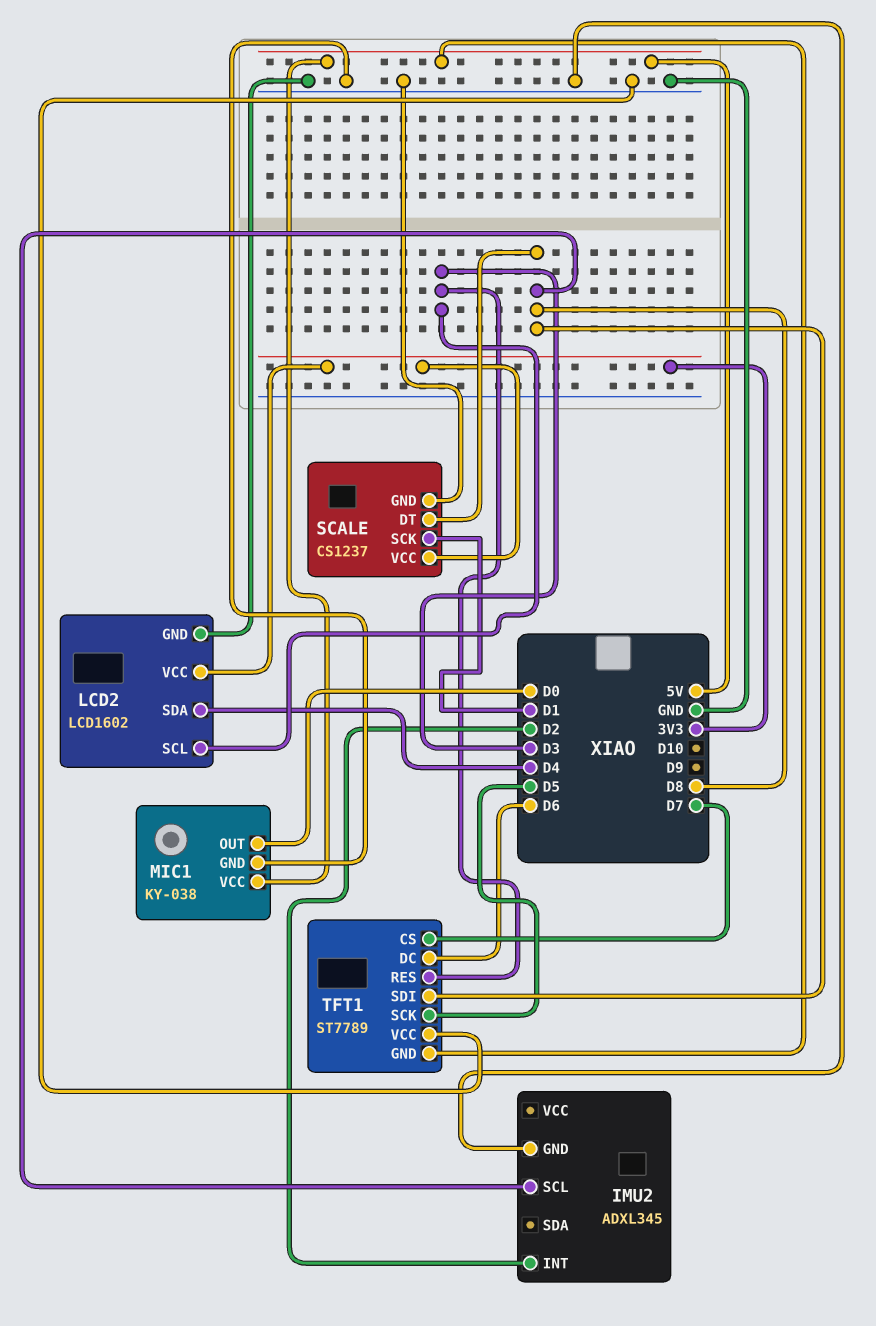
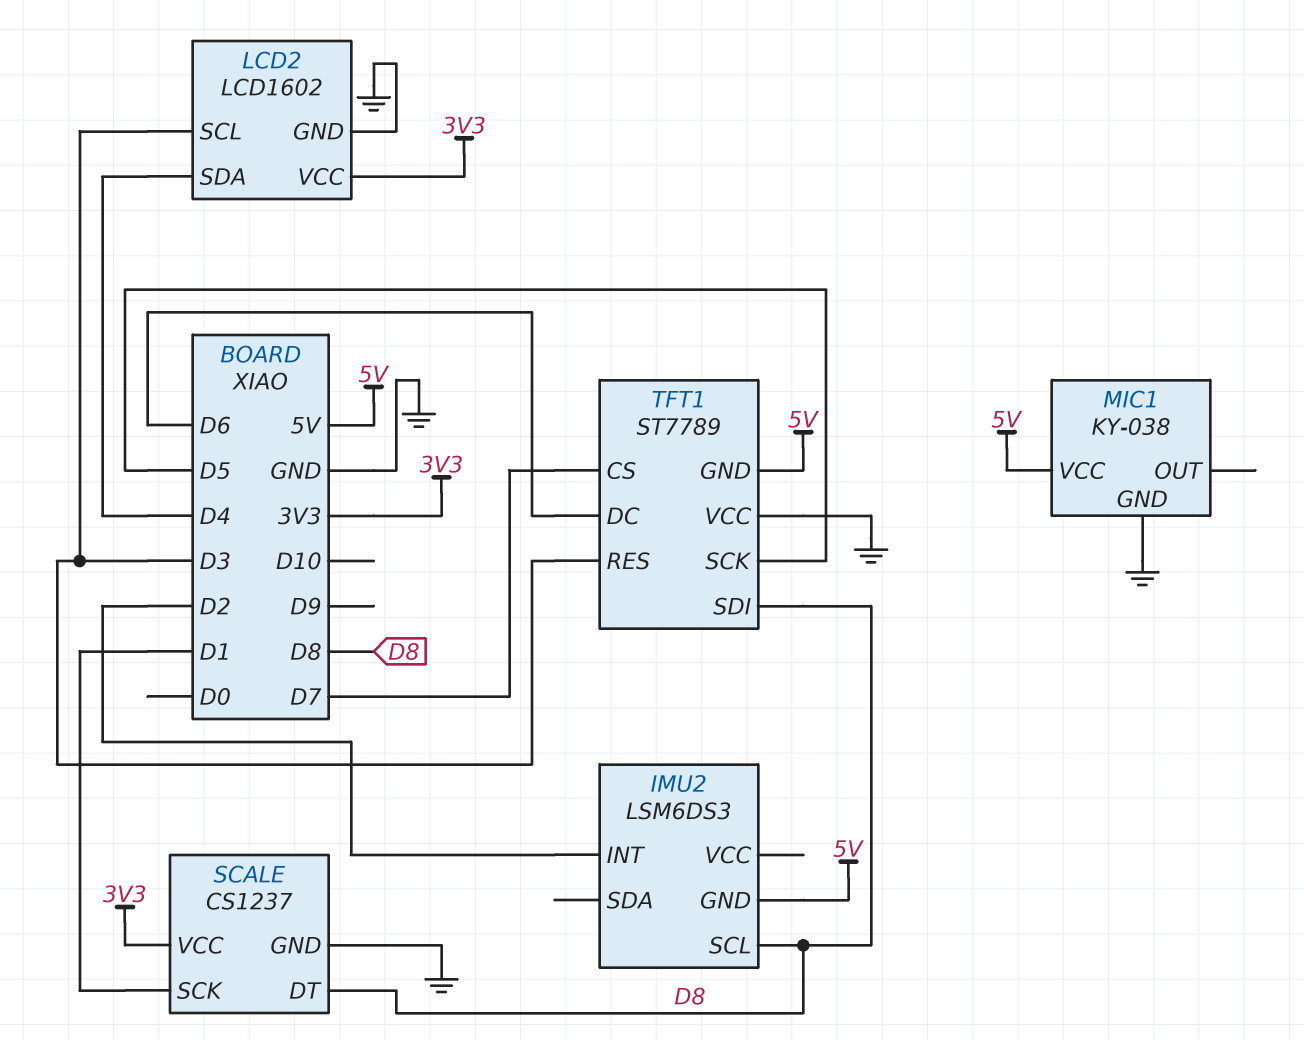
IMU2: ADXL345 -> LSM6DS3
IMU2 pin GND: GND -> 5V
MIC1 pin OUT: D0 -> none

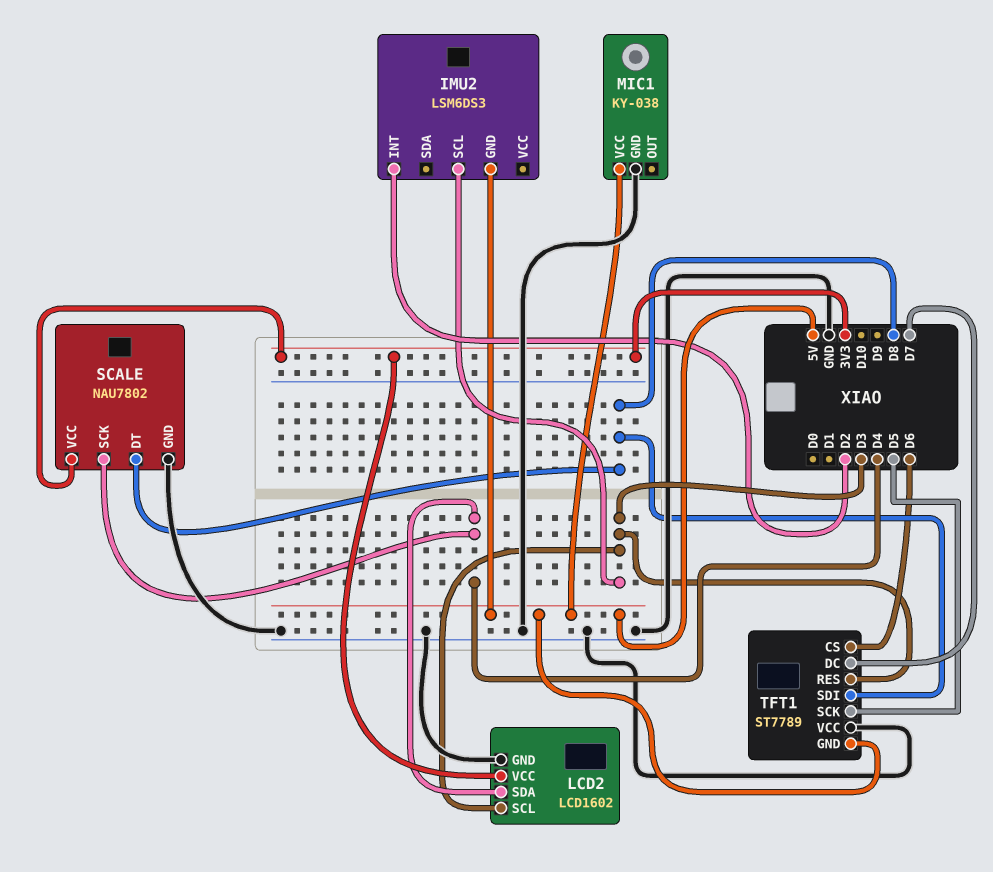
IMU2 pin SCL: D8 -> D3
SCALE: CS1237 -> NAU7802
SCALE pin SCK: D1 -> D4
TFT1 pin CS: D7 -> D6
TFT1 pin DC: D6 -> D7

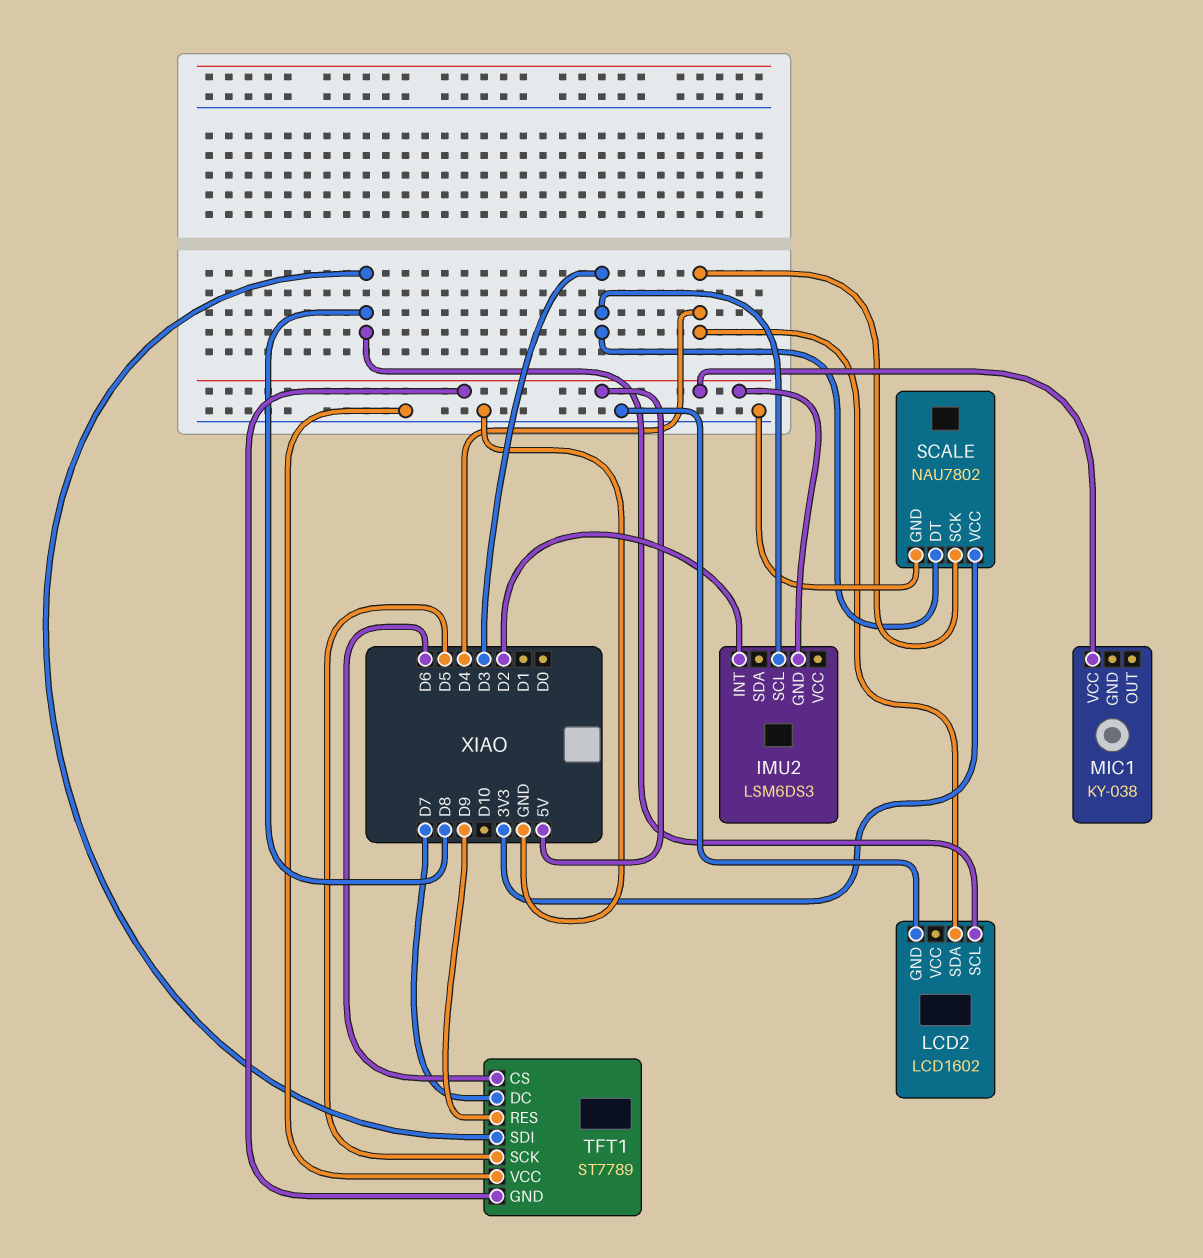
LCD2 pin SCL: D3 -> D8
LCD2 pin VCC: 3V3 -> none
MIC1 pin GND: GND -> none
SCALE pin DT: D8 -> D3
TFT1 pin RES: D3 -> D9

